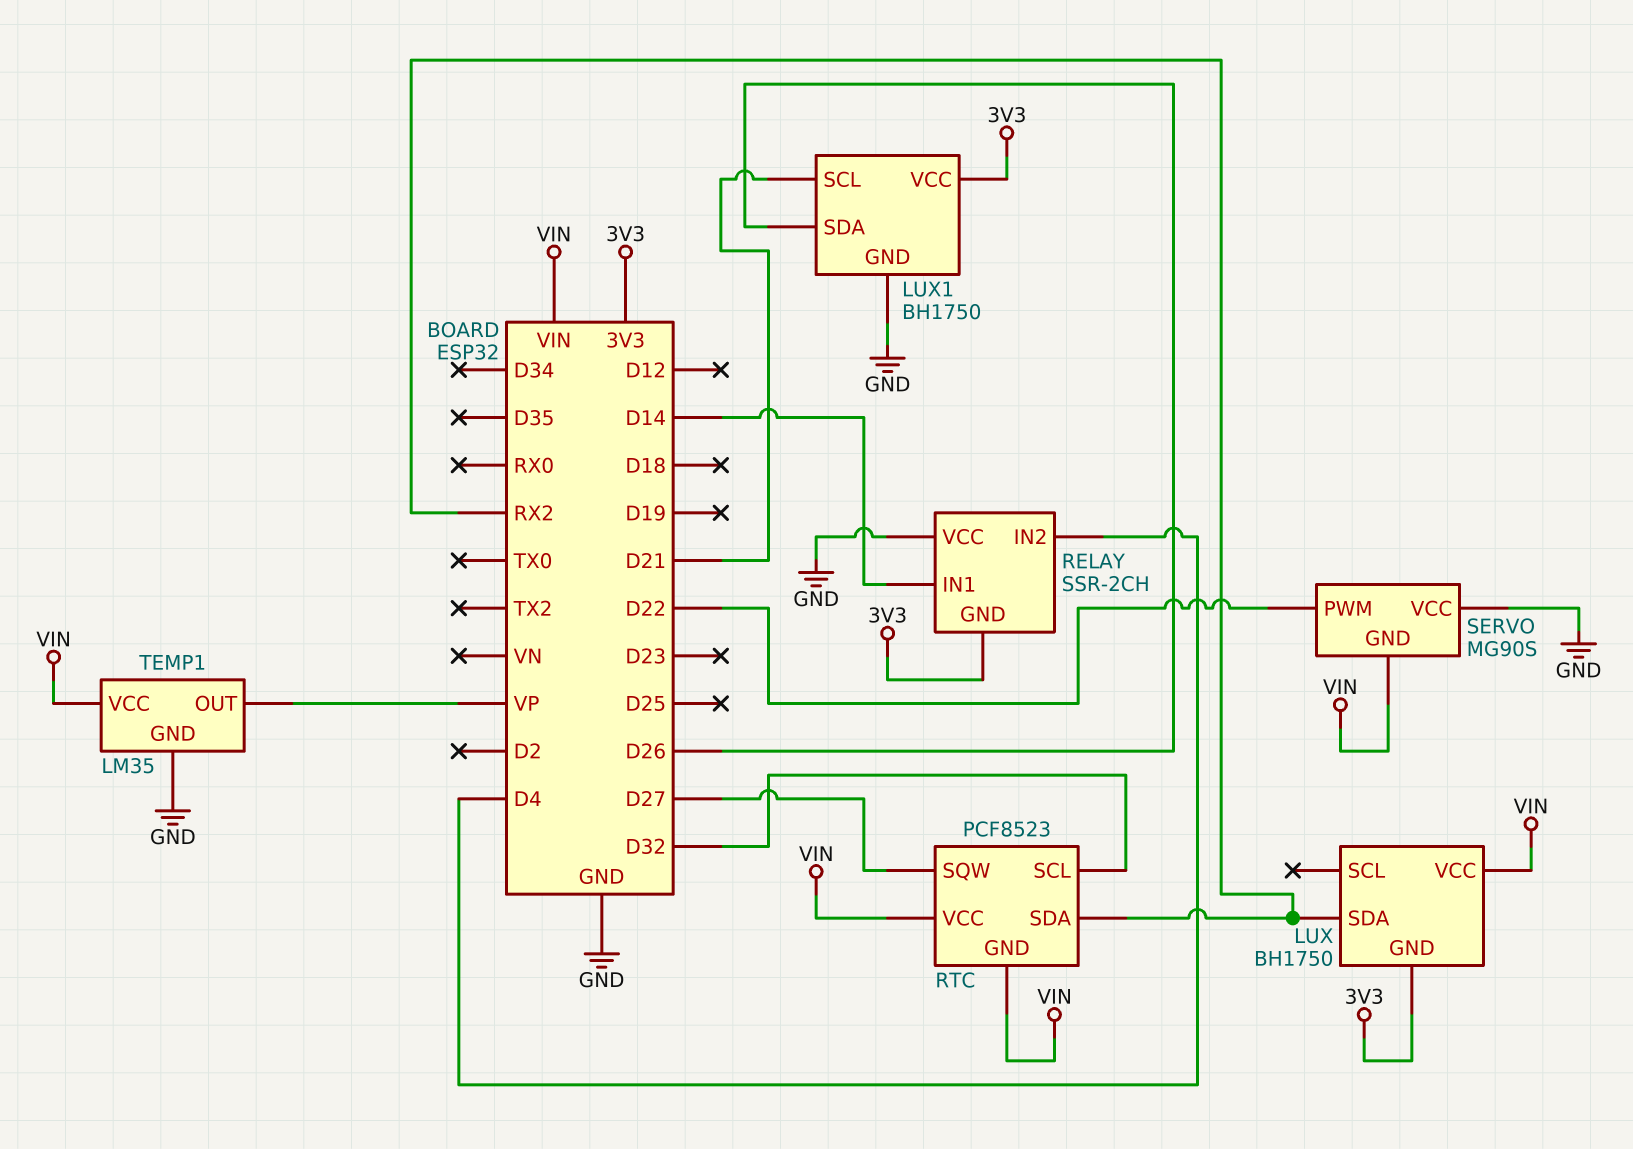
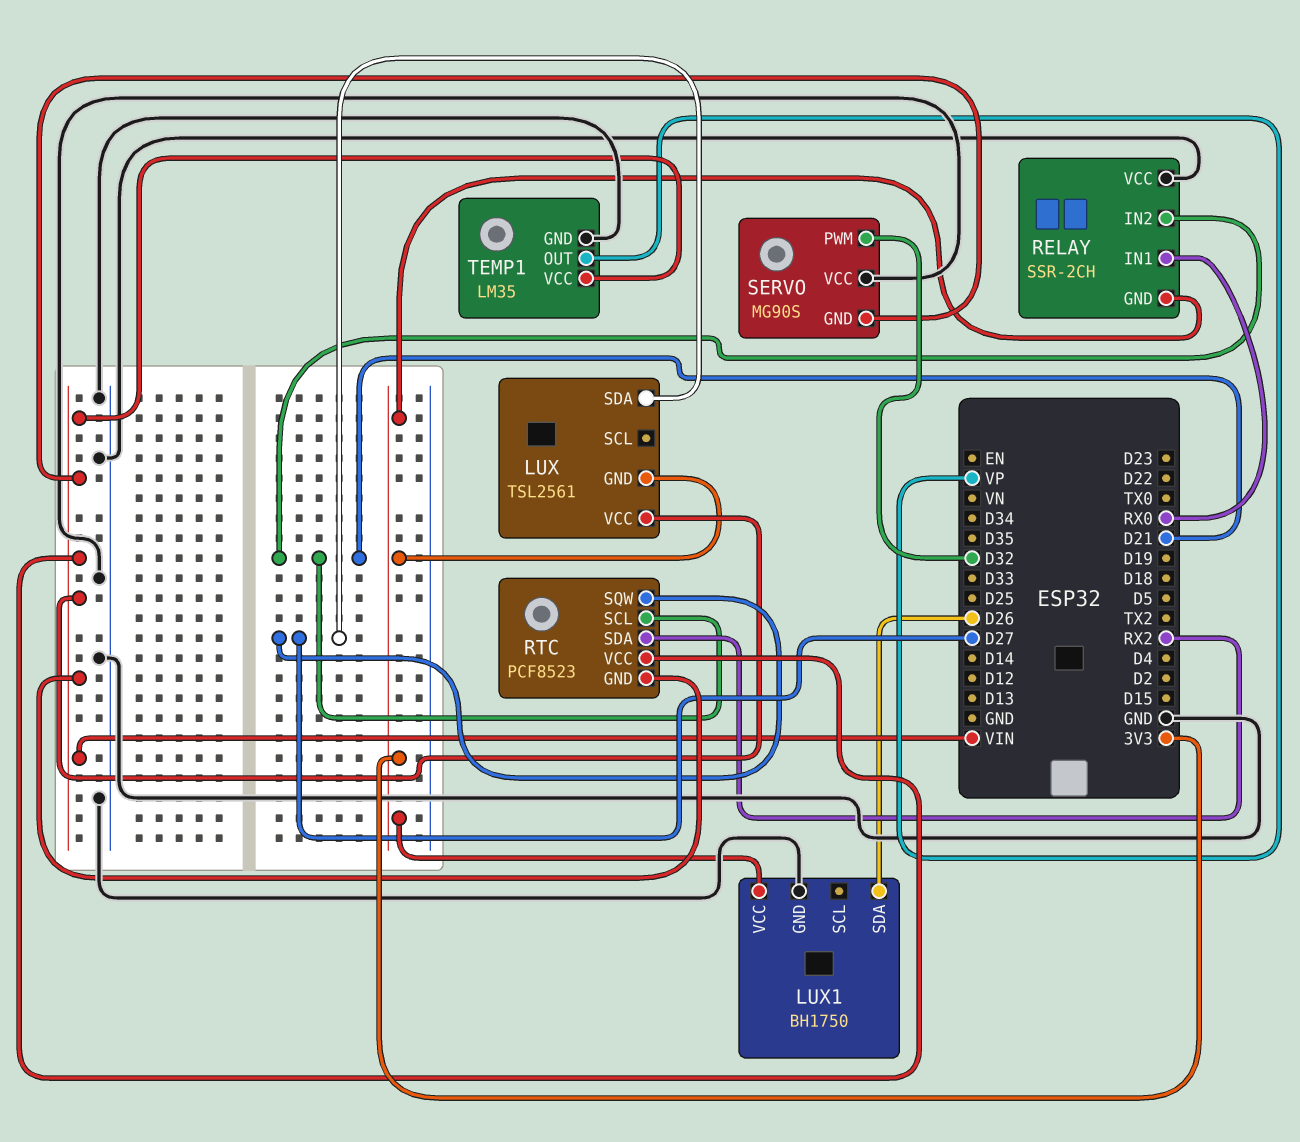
LUX: BH1750 -> TSL2561
LUX pin SDA: RX2 -> D27
LUX1 pin SCL: D21 -> none
RELAY pin IN1: D14 -> RX0
RELAY pin IN2: D4 -> D21
RTC pin SCL: D32 -> D21
SERVO pin PWM: D22 -> D32

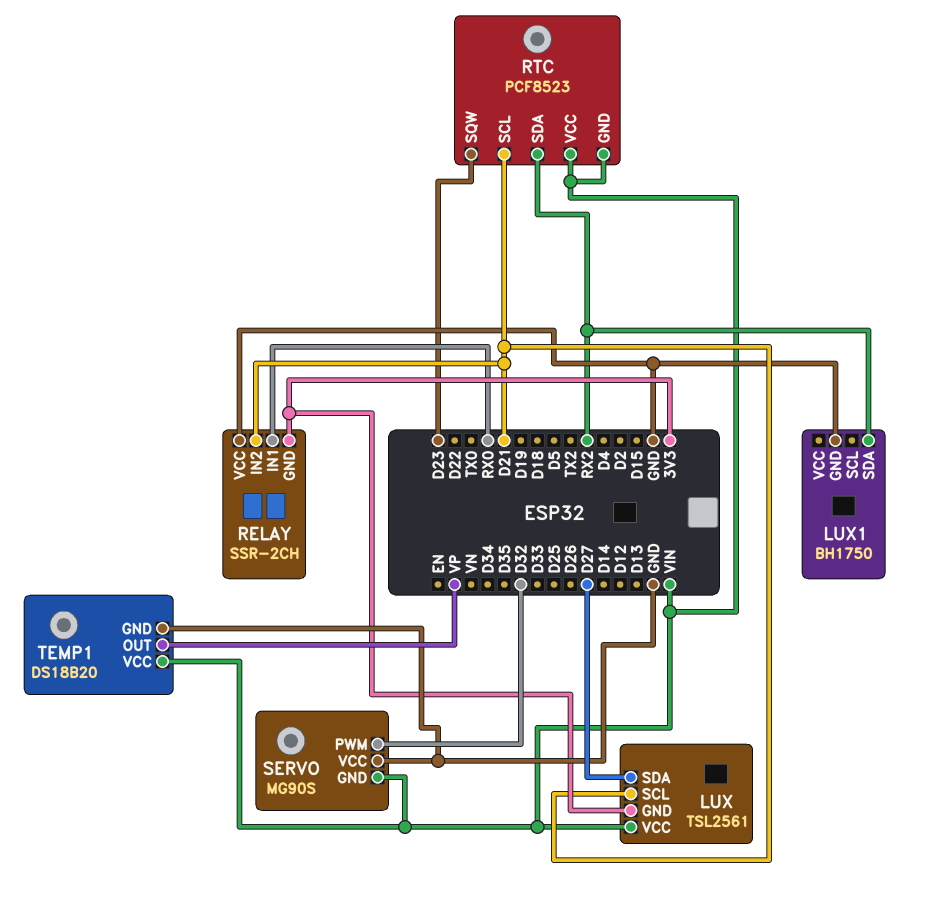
LUX pin SCL: none -> D21
LUX1 pin SDA: D26 -> RX2
LUX1 pin VCC: 3V3 -> none
RTC pin SQW: D27 -> D23
TEMP1: LM35 -> DS18B20

